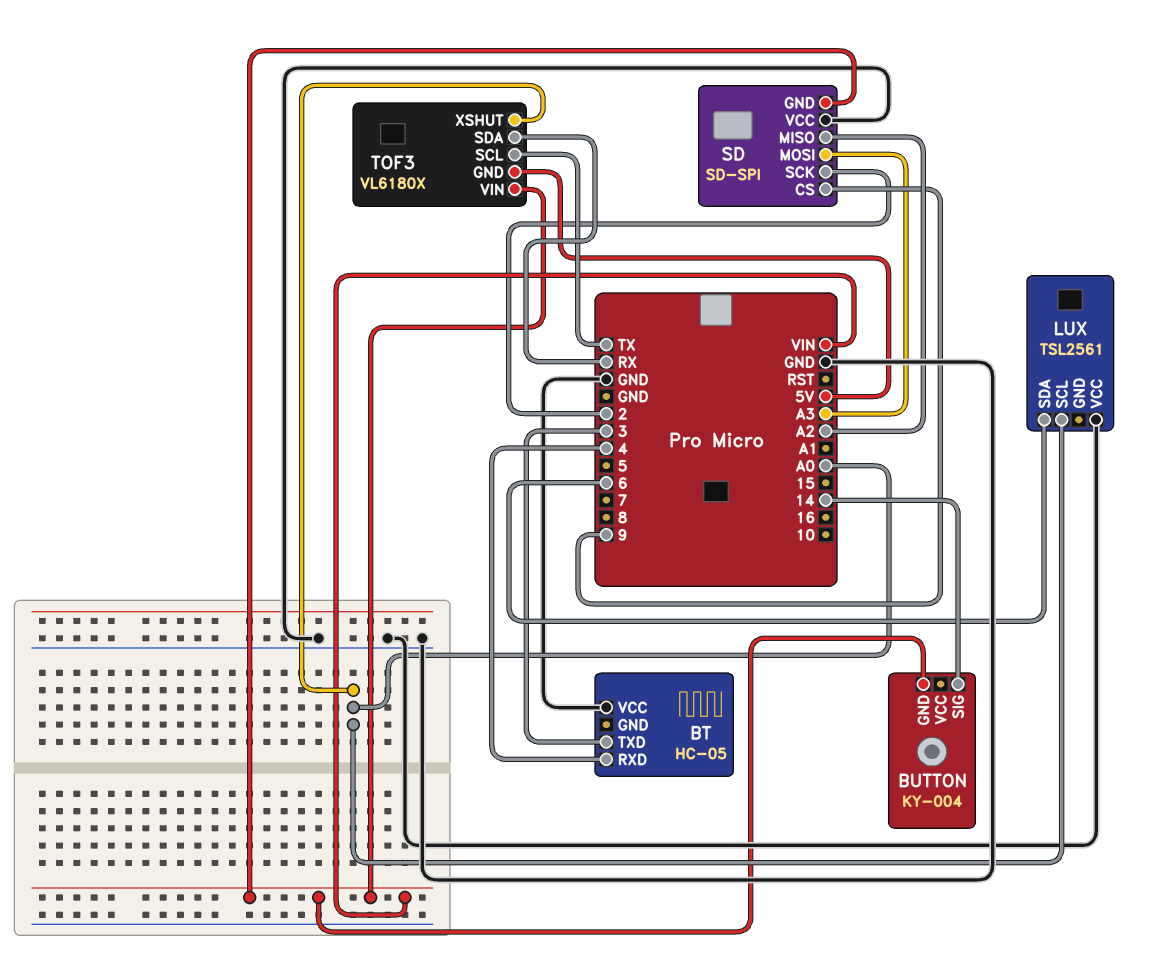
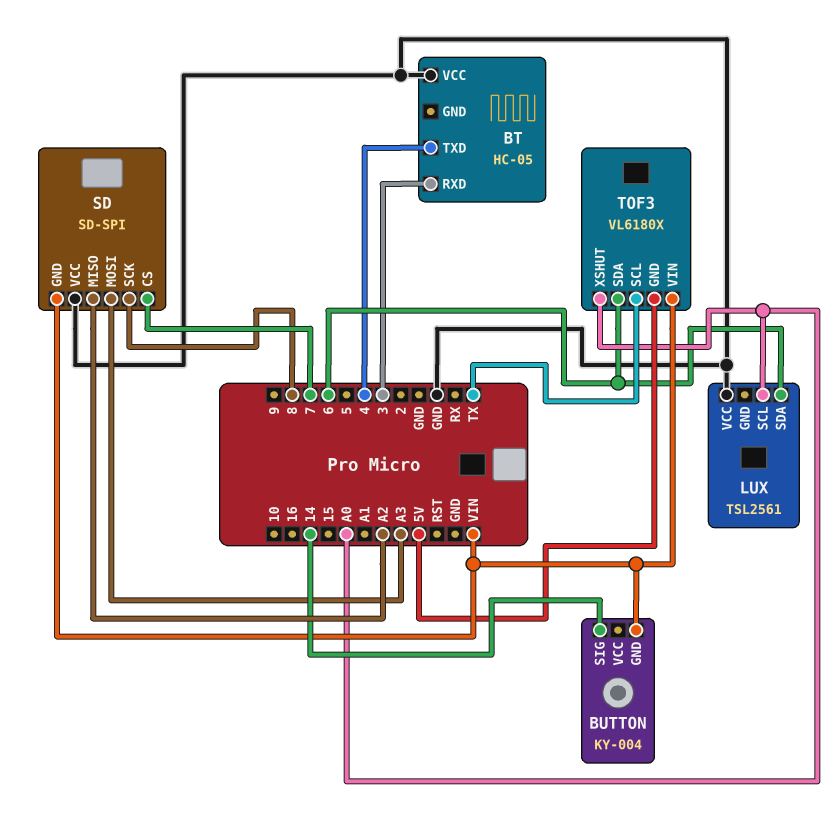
BT pin RXD: 4 -> 3
BT pin TXD: 3 -> 4
SD pin CS: 9 -> 7
SD pin SCK: 2 -> 8
TOF3 pin SDA: RX -> 6

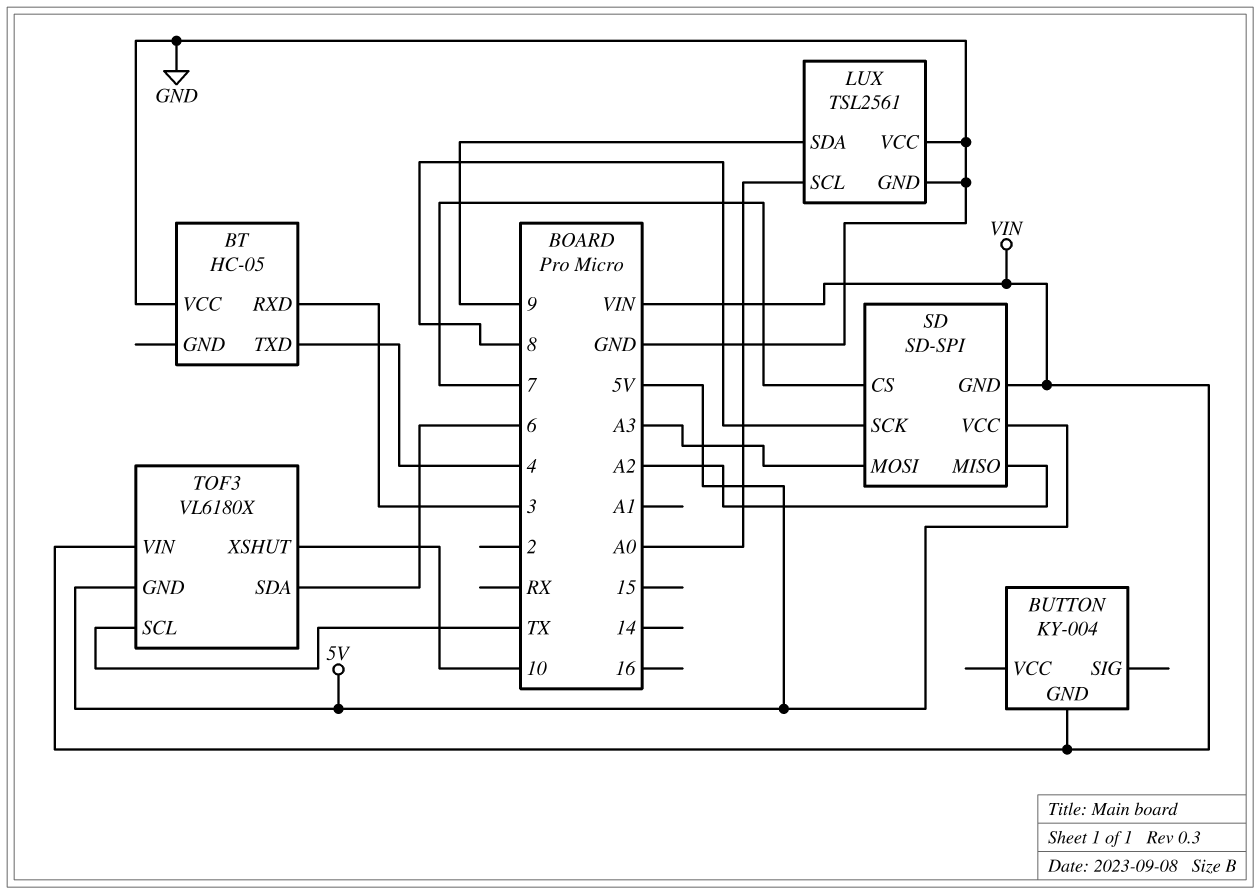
BUTTON pin SIG: 14 -> none
LUX pin GND: none -> GND
LUX pin SDA: 6 -> 9
SD pin VCC: GND -> 5V
TOF3 pin XSHUT: A0 -> 10

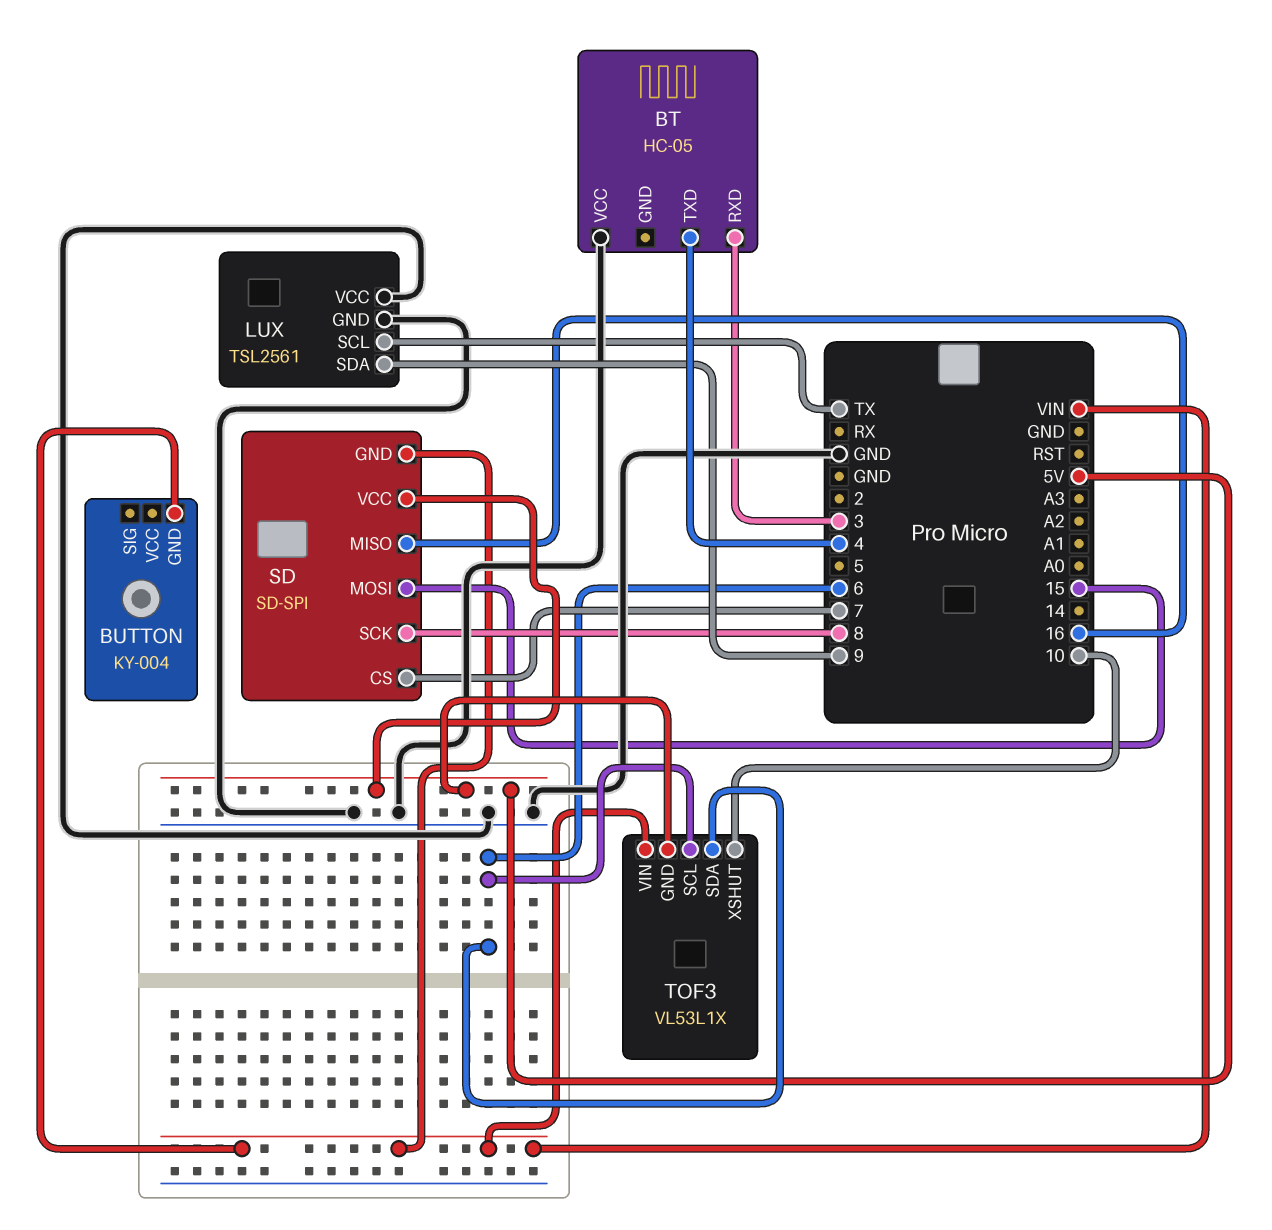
LUX pin SCL: A0 -> TX
SD pin MISO: A2 -> 16
SD pin MOSI: A3 -> 15
TOF3: VL6180X -> VL53L1X
TOF3 pin SCL: TX -> 6

